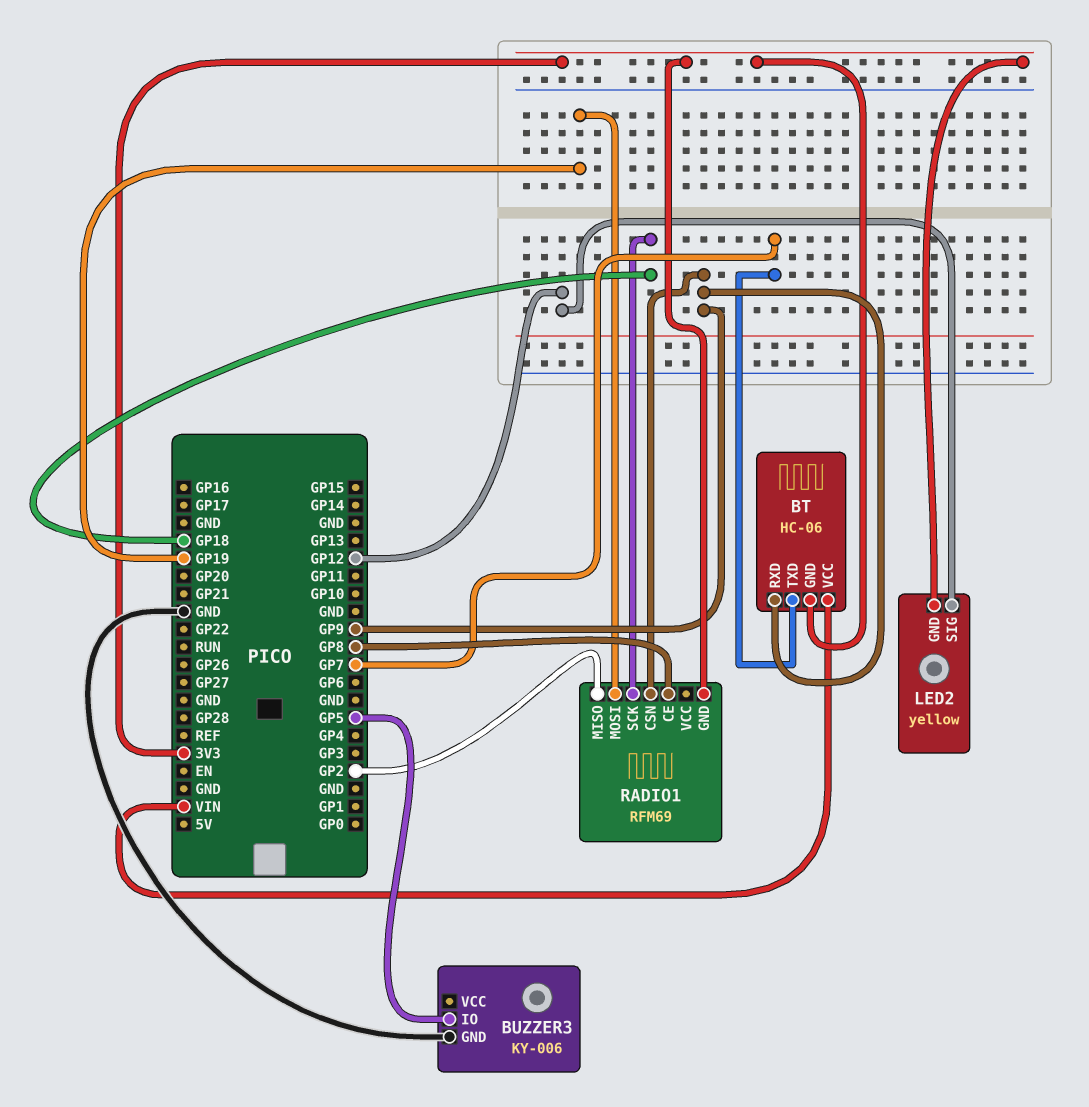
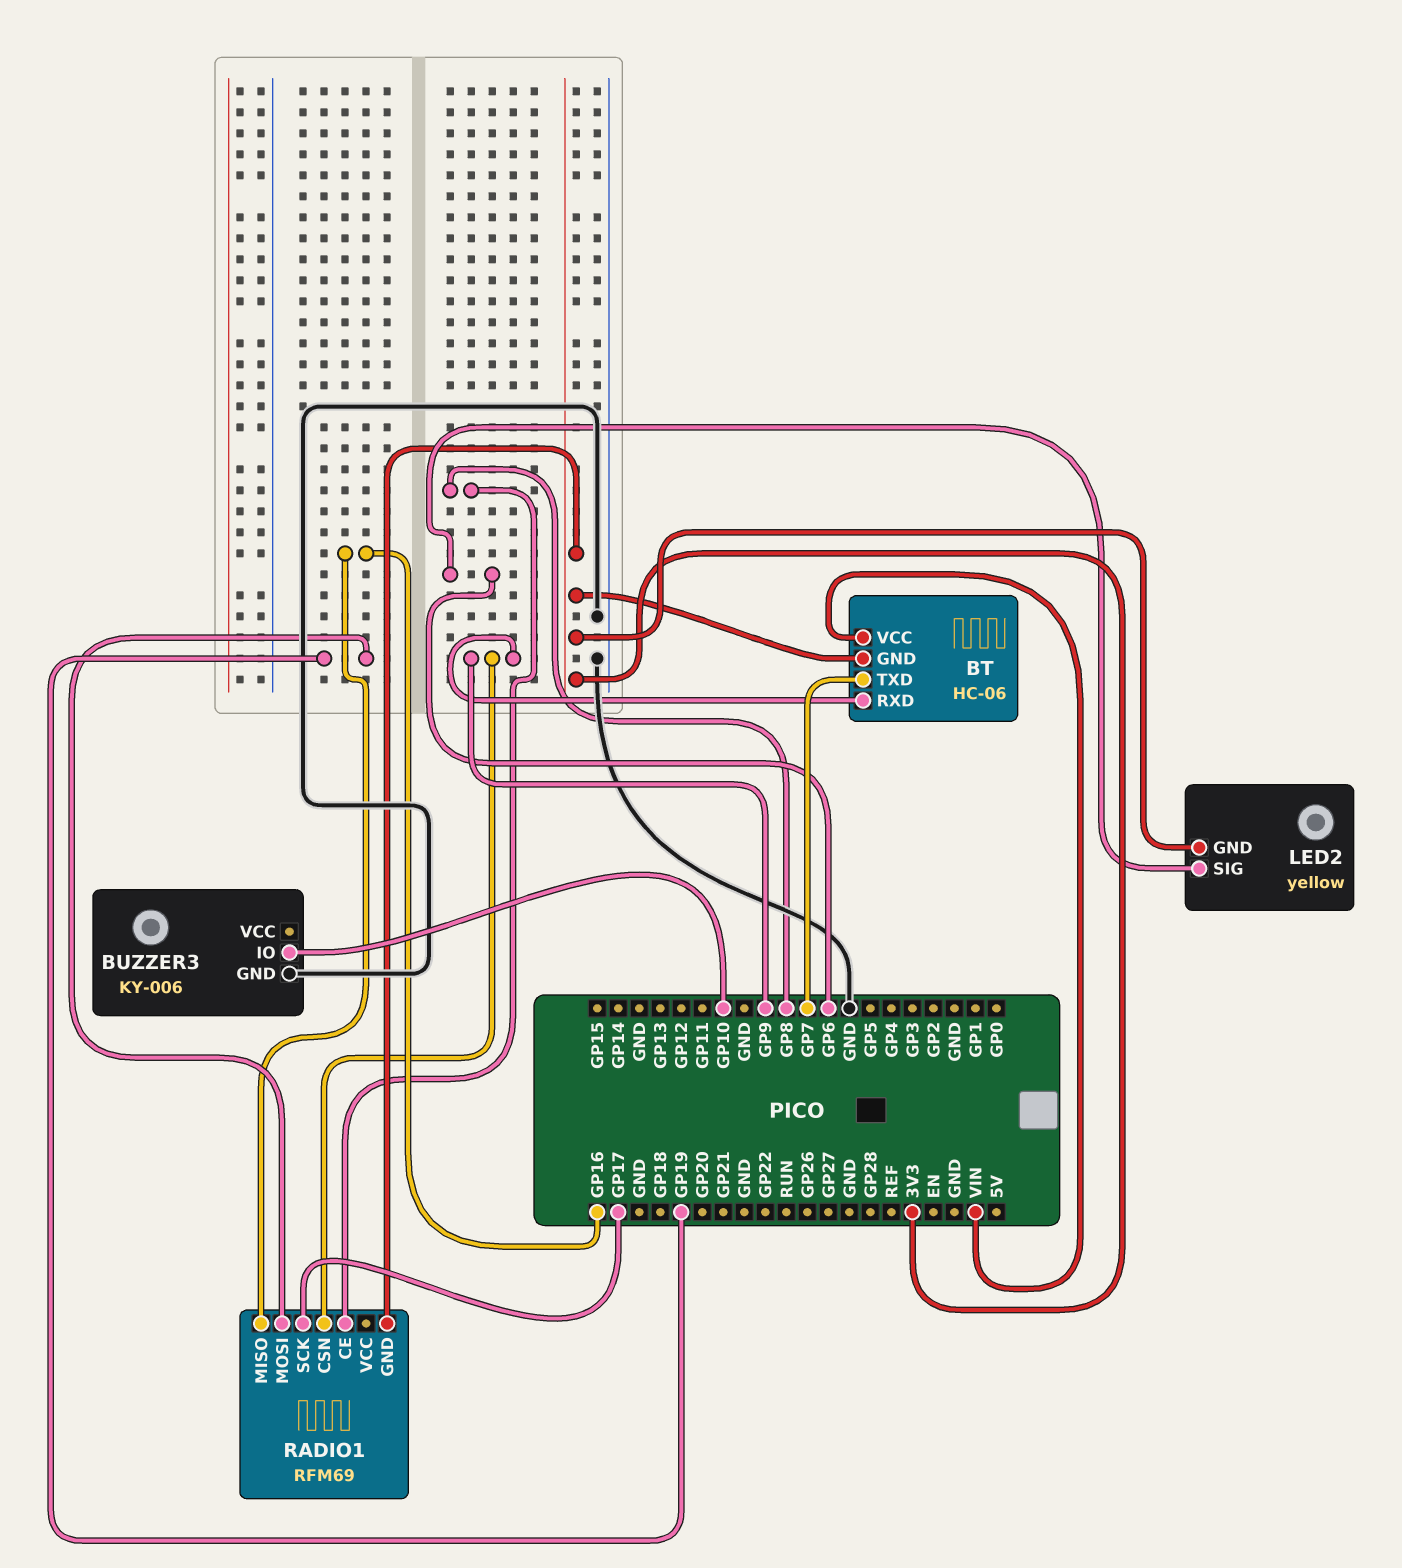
BUZZER3 pin IO: GP5 -> GP10
LED2 pin SIG: GP12 -> GP6
RADIO1 pin MISO: GP2 -> GP16
RADIO1 pin SCK: GP18 -> GP17

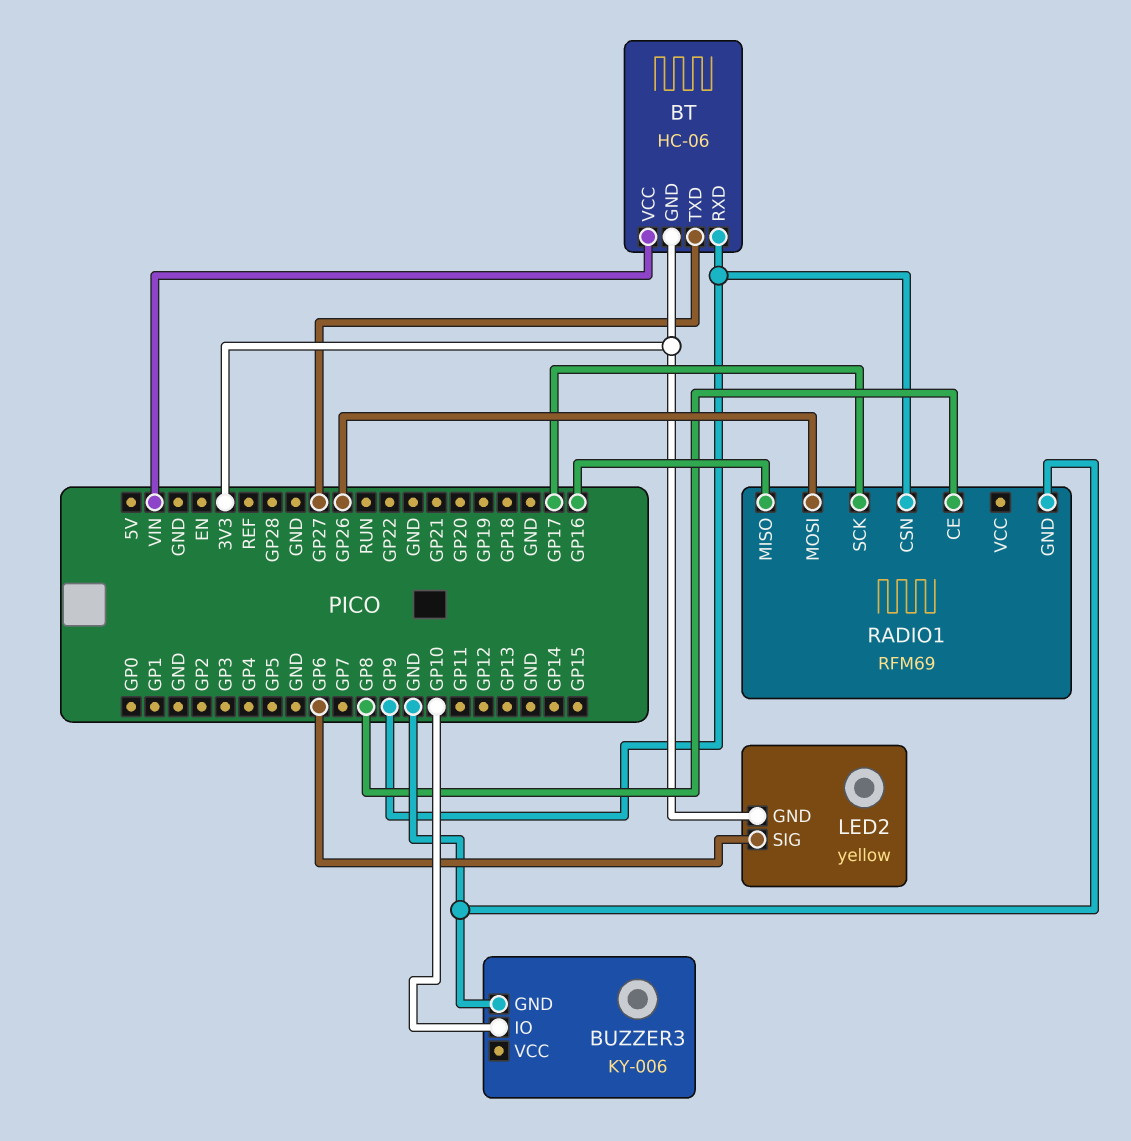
BT pin TXD: GP7 -> GP27
RADIO1 pin GND: 3V3 -> GND
RADIO1 pin MOSI: GP19 -> GP26

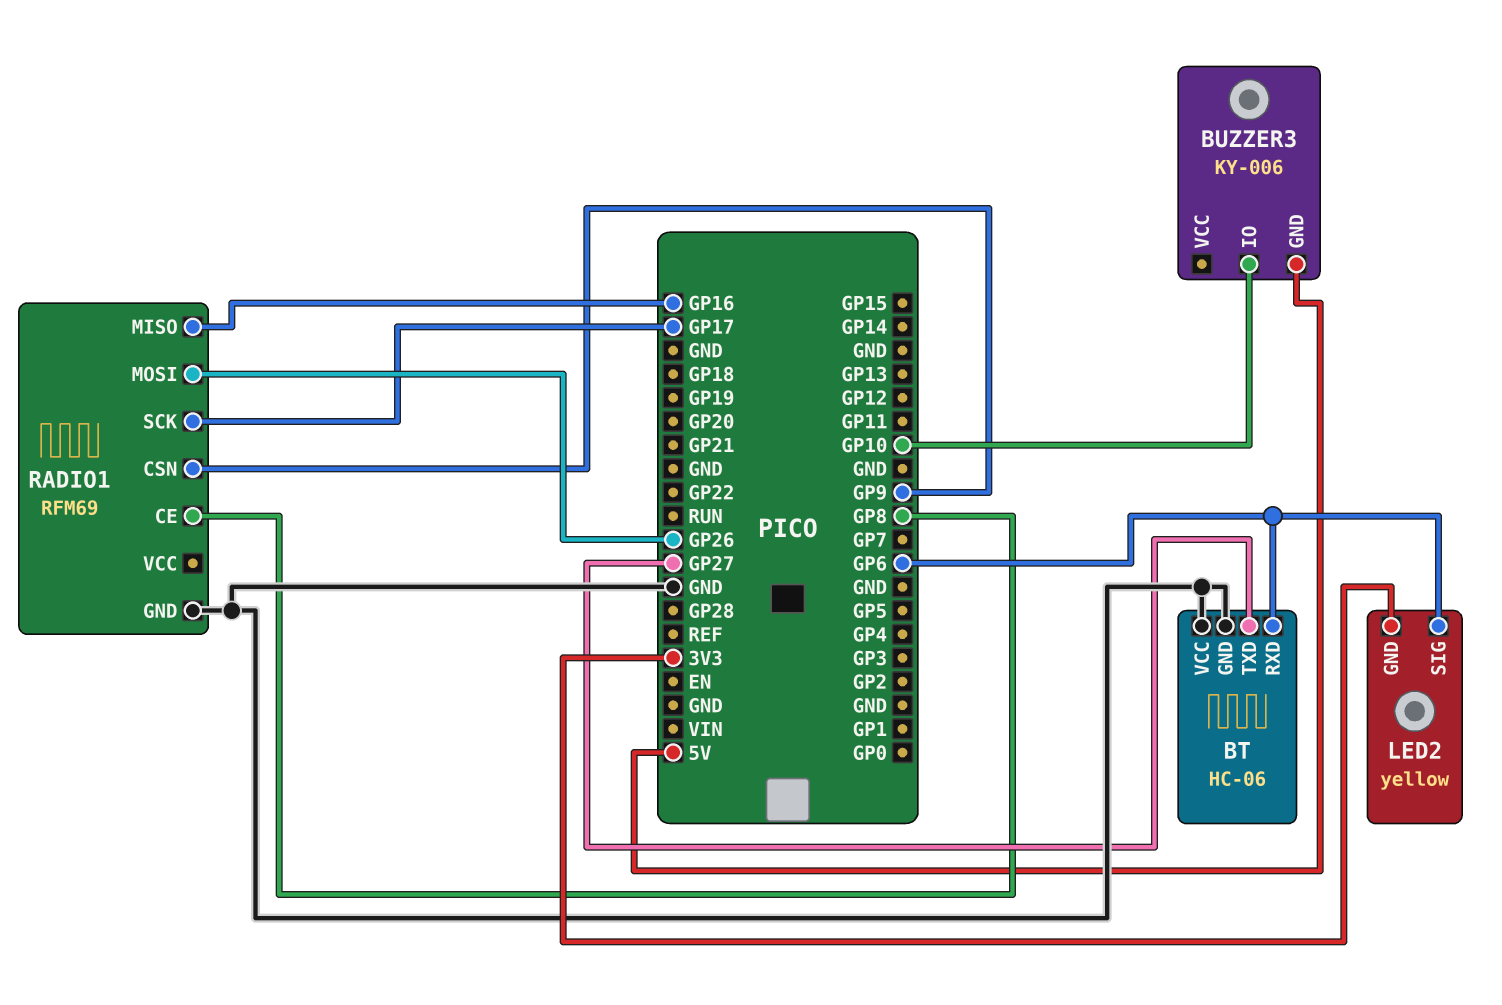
BT pin GND: 3V3 -> GND
BT pin RXD: GP9 -> GP6
BT pin VCC: VIN -> GND
BUZZER3 pin GND: GND -> 5V

